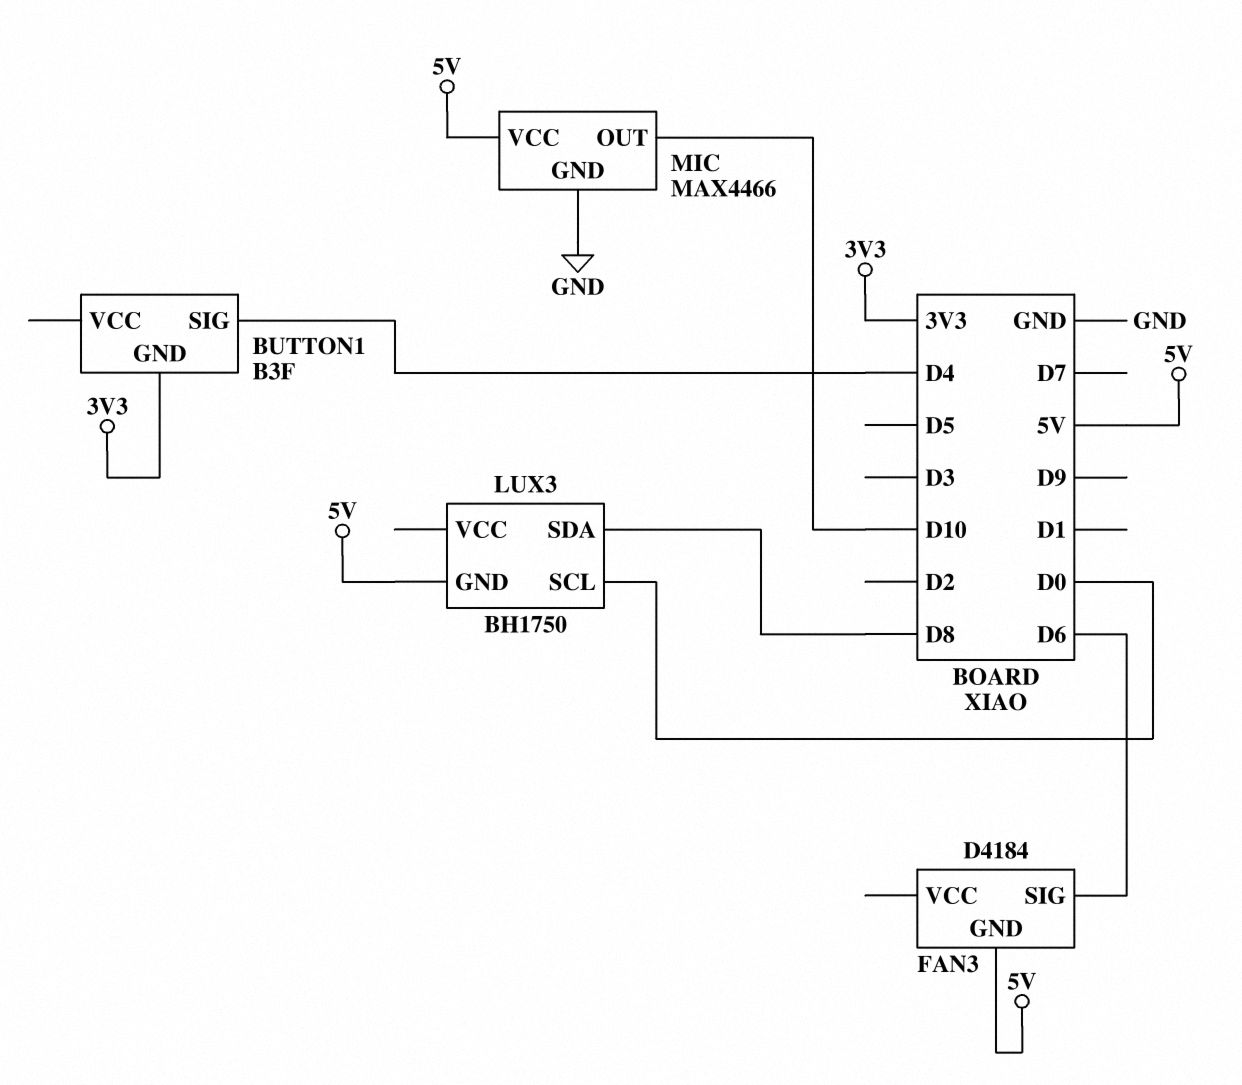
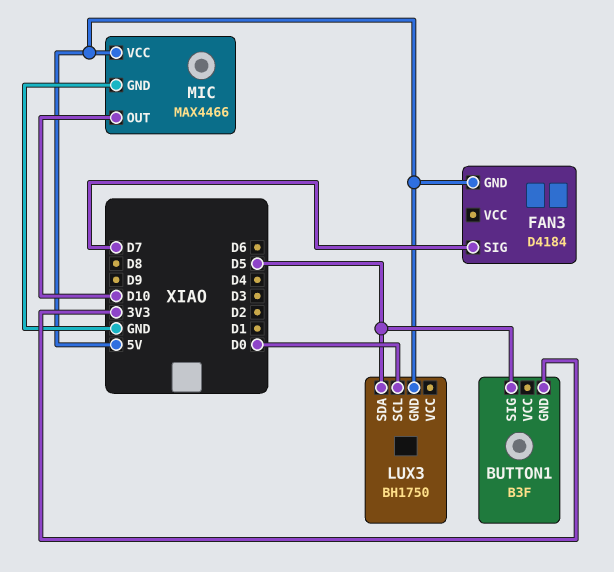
BUTTON1 pin SIG: D4 -> D5
FAN3 pin SIG: D6 -> D7
LUX3 pin SDA: D8 -> D5

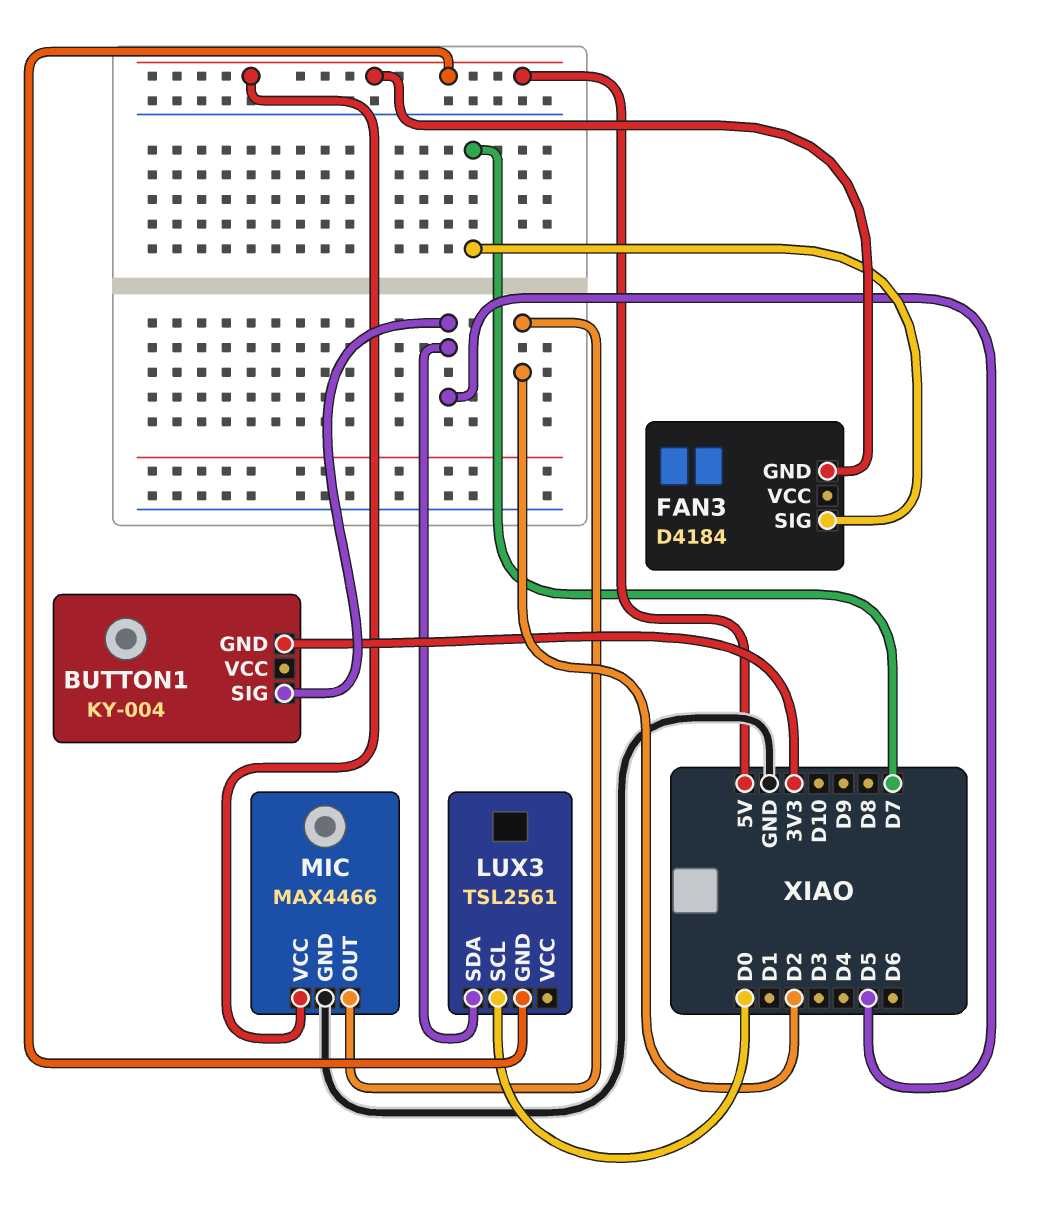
BUTTON1: B3F -> KY-004
LUX3: BH1750 -> TSL2561
MIC pin OUT: D10 -> D2

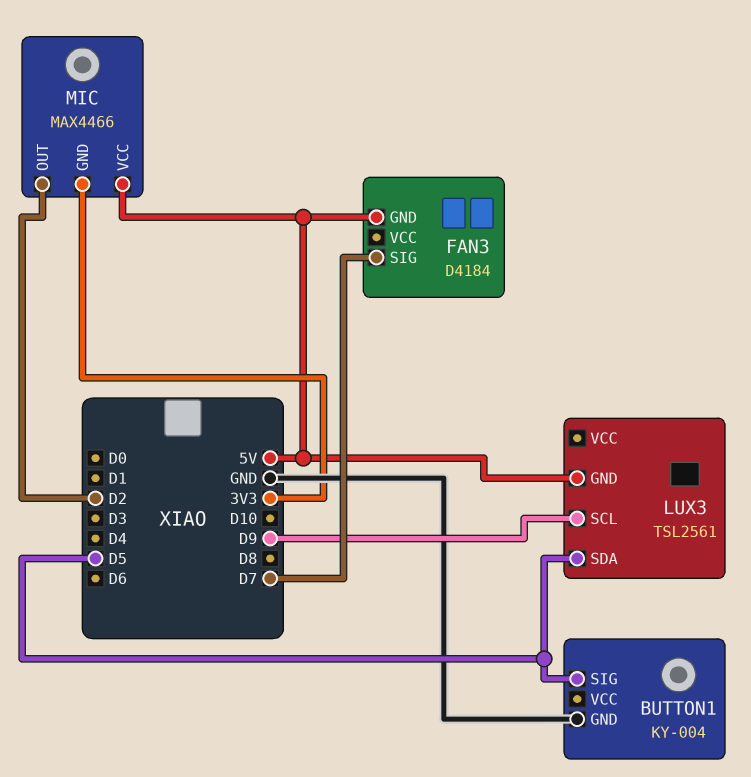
BUTTON1 pin GND: 3V3 -> GND
LUX3 pin SCL: D0 -> D9
MIC pin GND: GND -> 3V3

